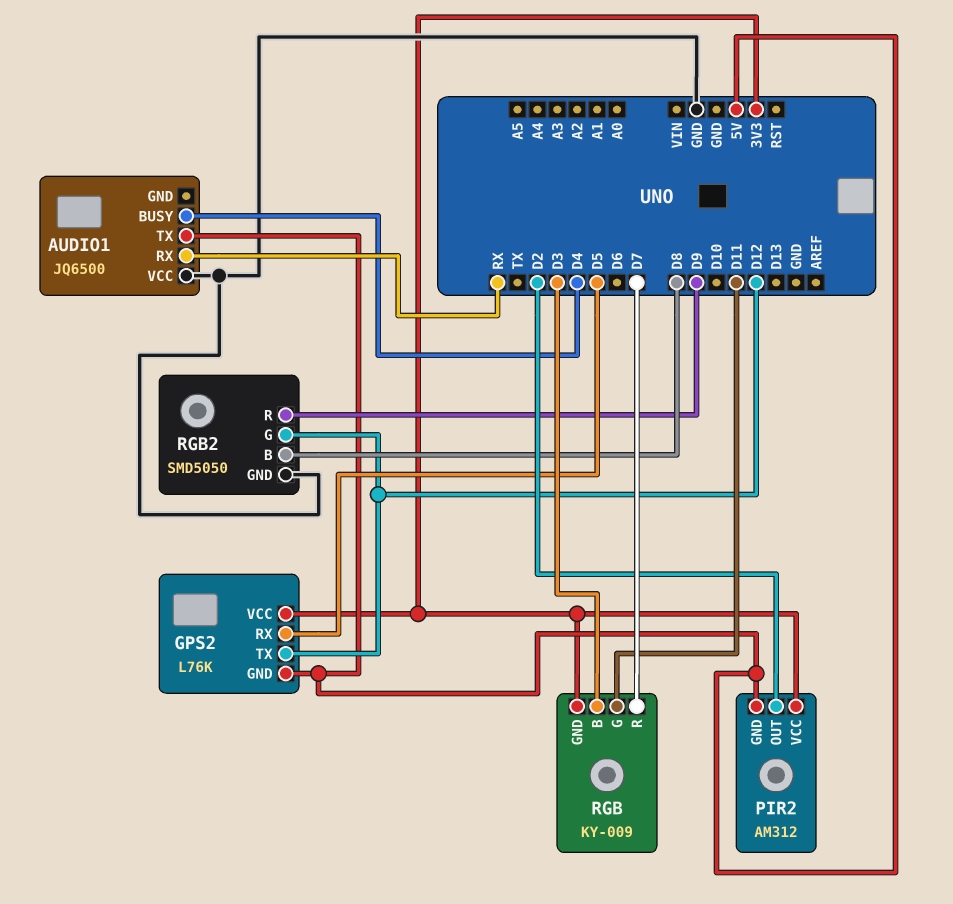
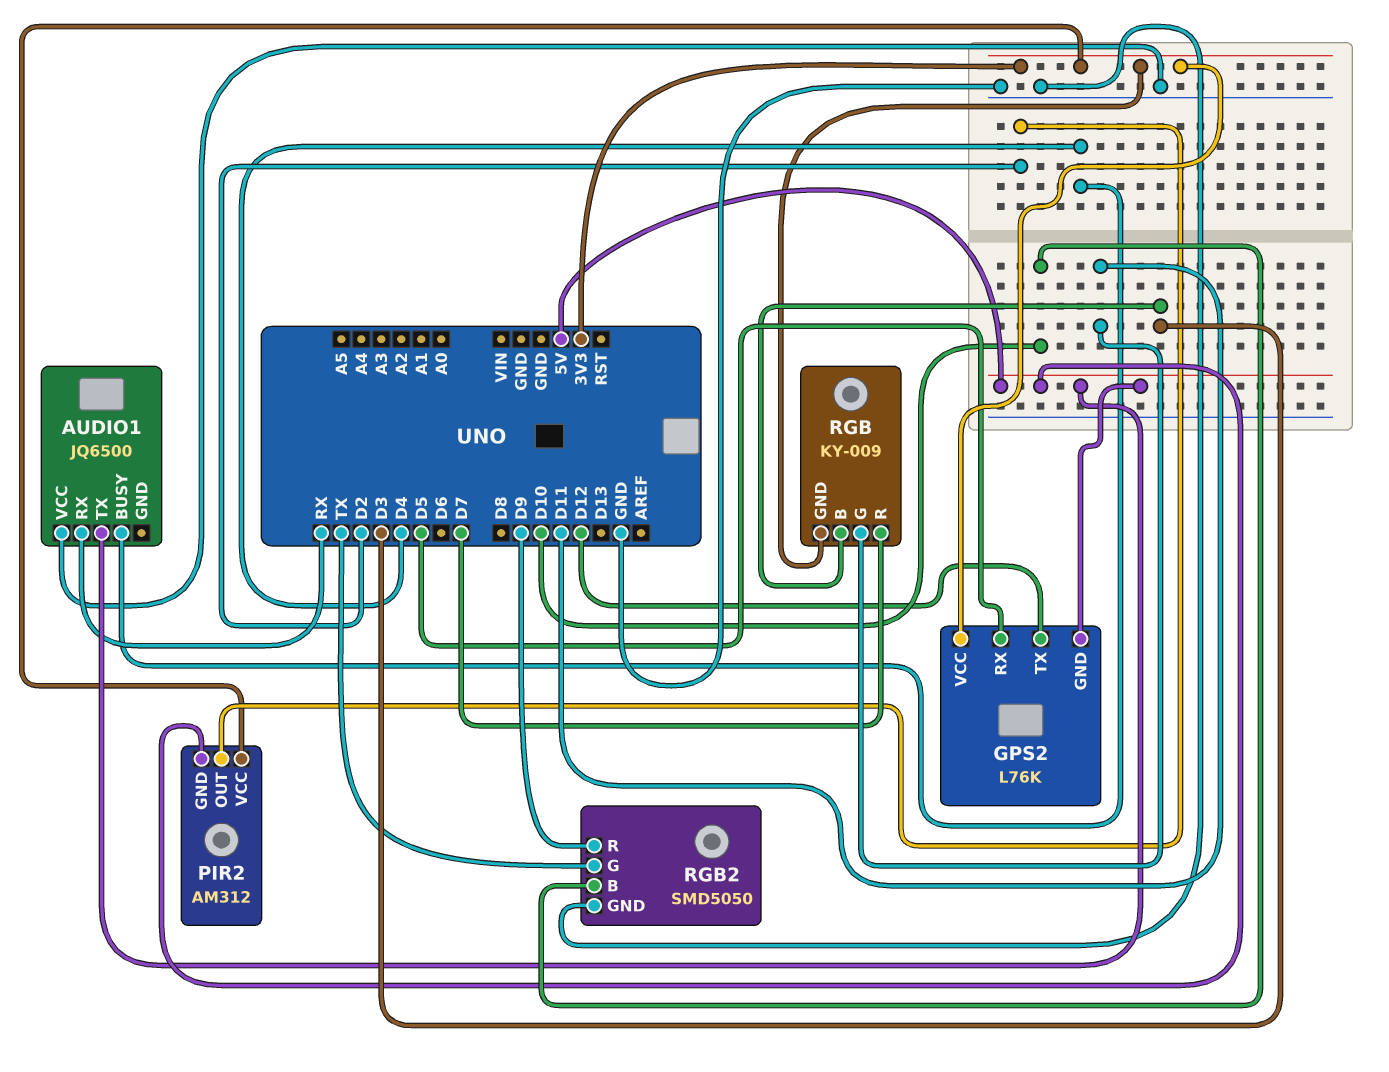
RGB2 pin B: D8 -> D10
RGB2 pin G: D12 -> TX

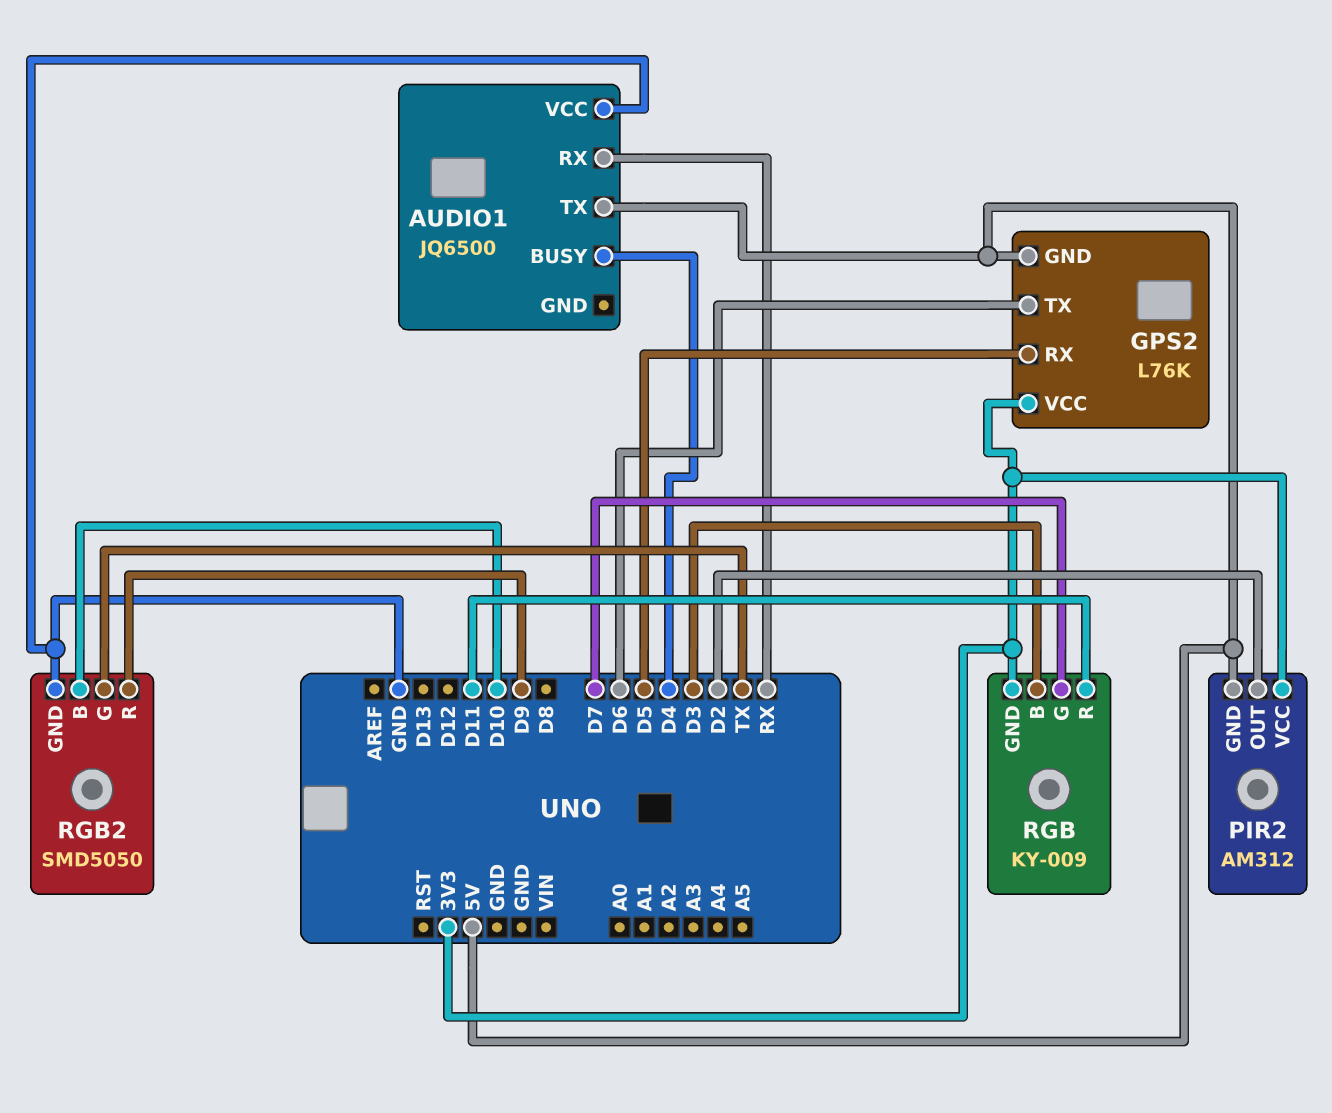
GPS2 pin TX: D12 -> D6
RGB pin G: D11 -> D7
RGB pin R: D7 -> D11

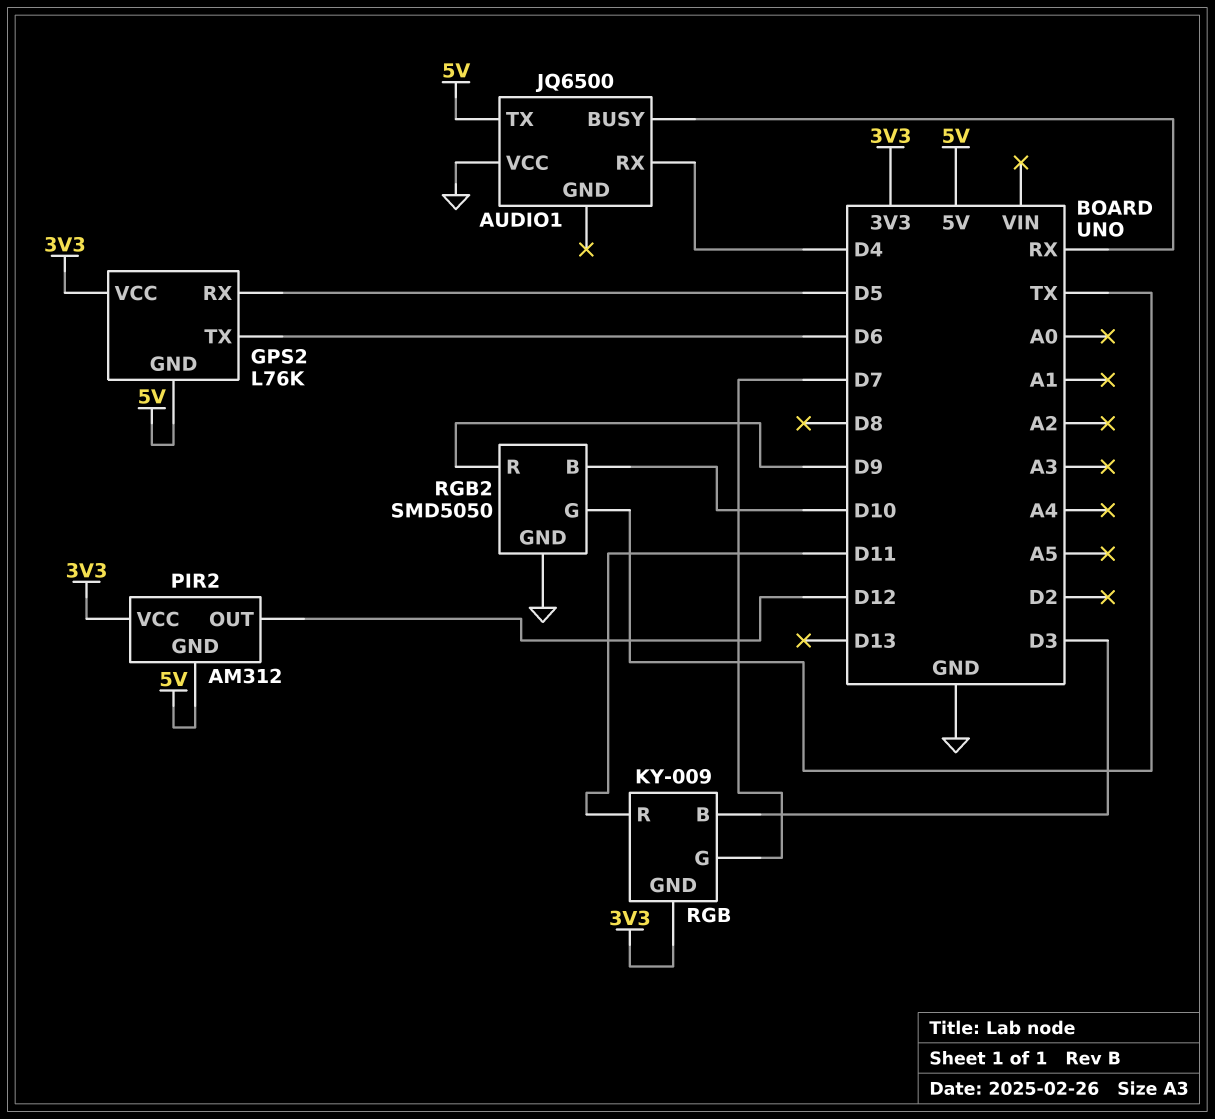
AUDIO1 pin BUSY: D4 -> RX
AUDIO1 pin RX: RX -> D4
PIR2 pin OUT: D2 -> D12

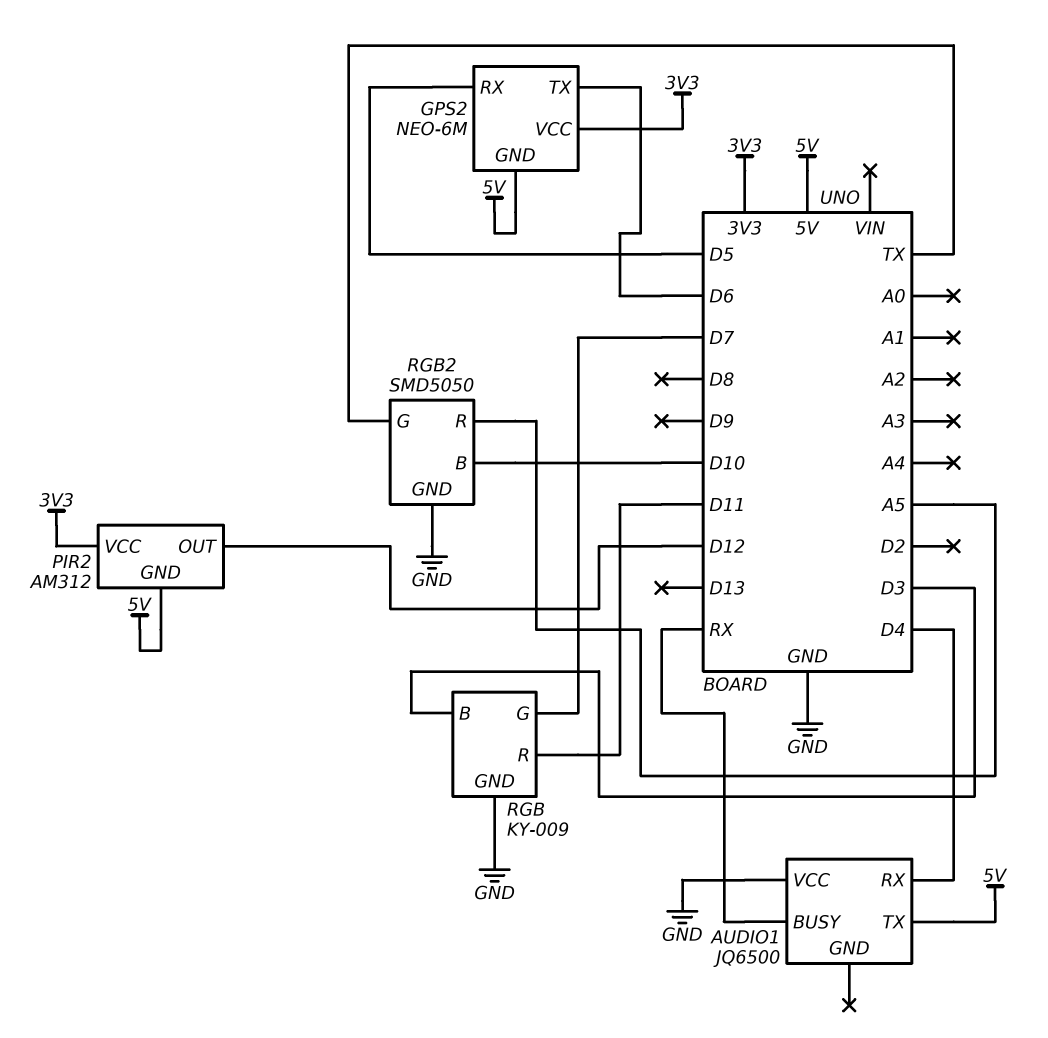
GPS2: L76K -> NEO-6M
RGB pin GND: 3V3 -> GND
RGB2 pin R: D9 -> A5

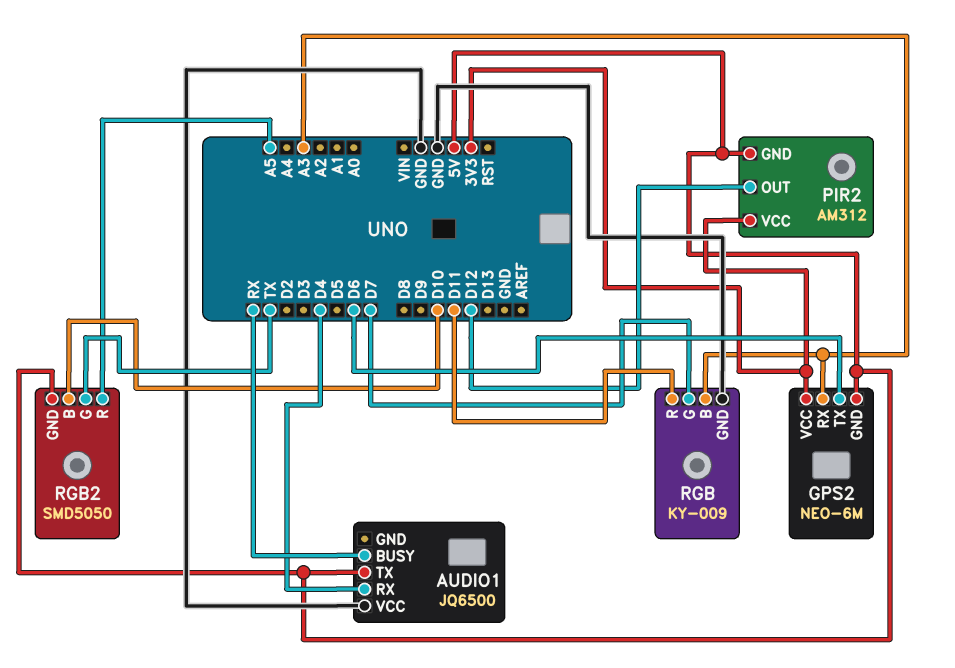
GPS2 pin RX: D5 -> A3
RGB pin B: D3 -> A3
RGB2 pin GND: GND -> 5V

